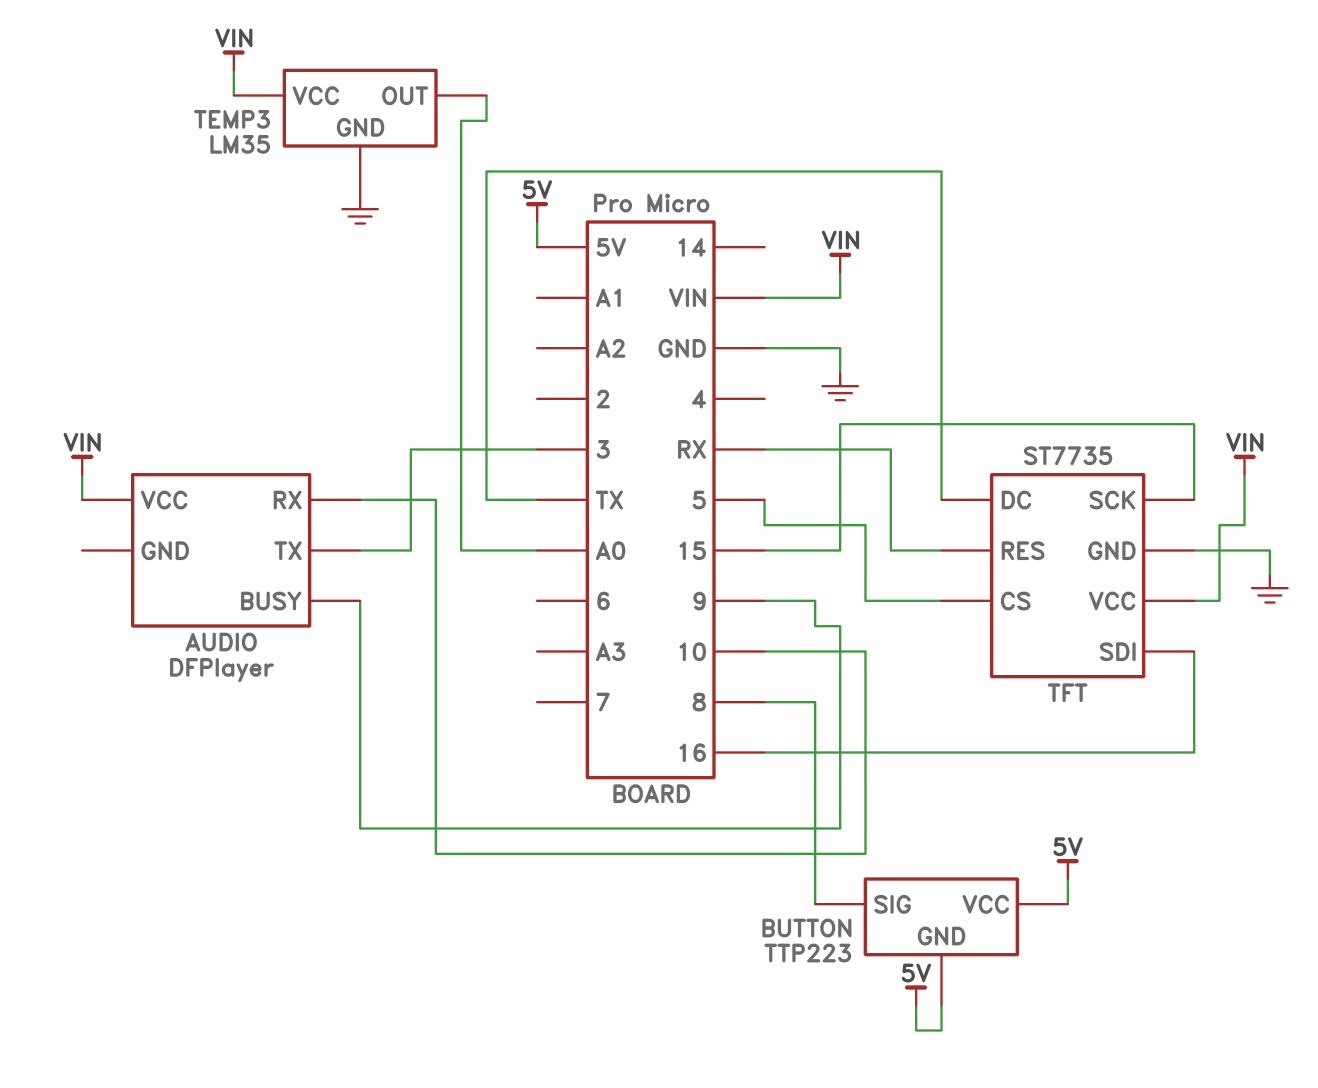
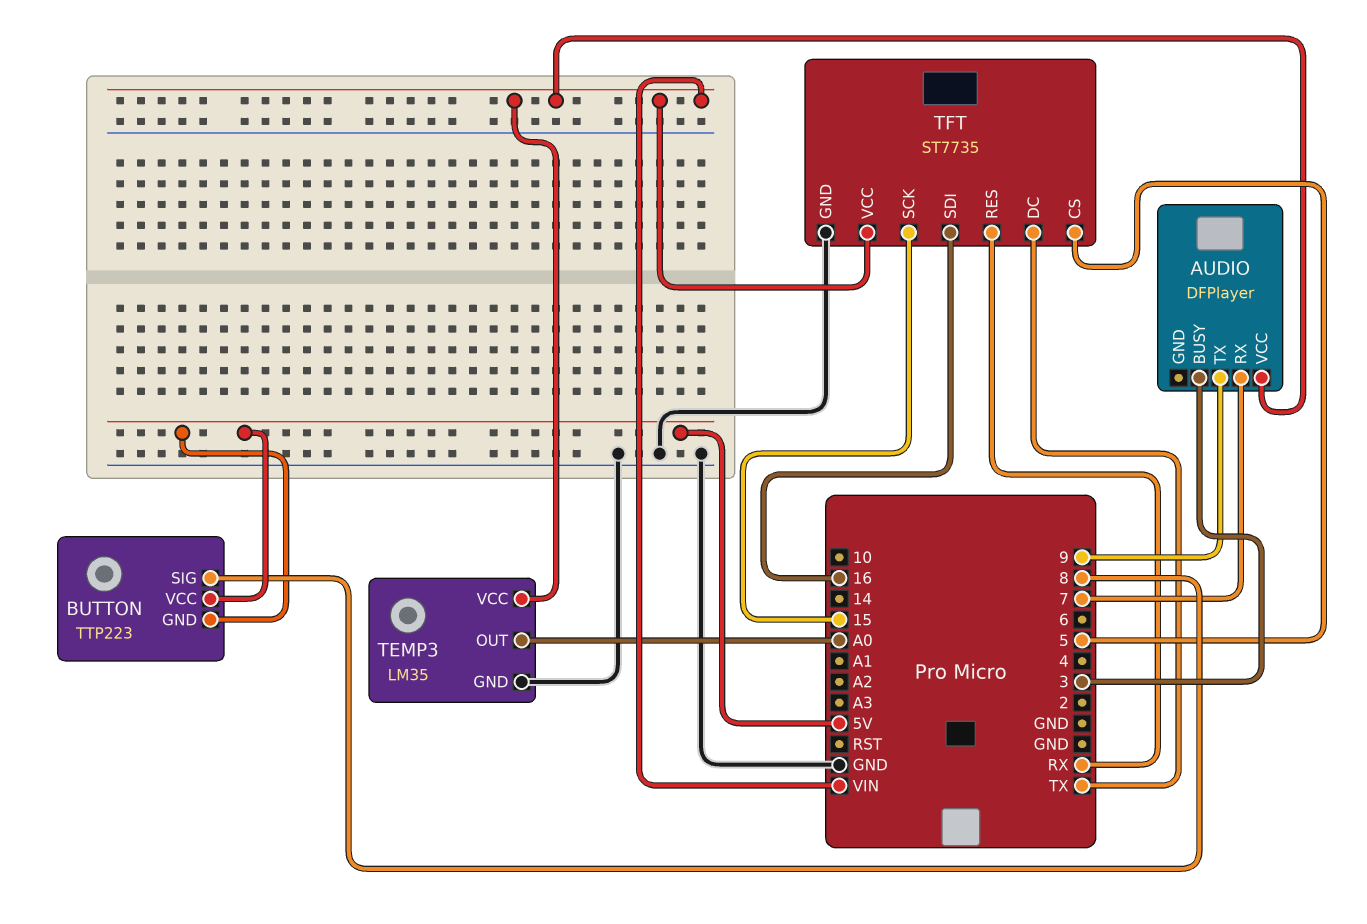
AUDIO pin BUSY: 9 -> 3
AUDIO pin RX: 10 -> 7
AUDIO pin TX: 3 -> 9

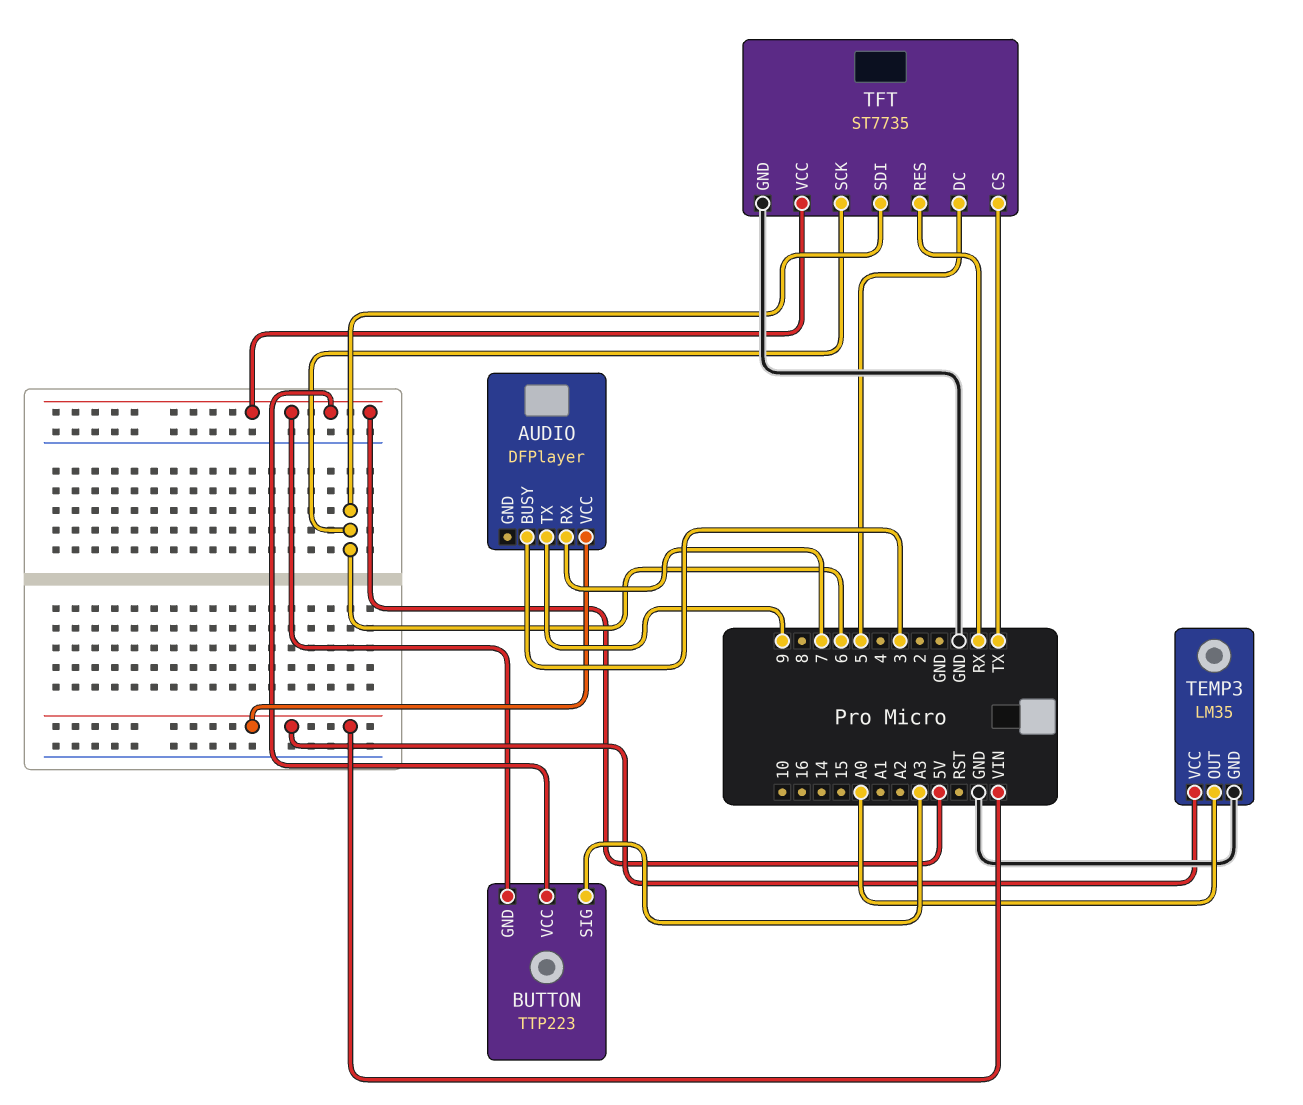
BUTTON pin SIG: 8 -> A3
TFT pin CS: 5 -> TX
TFT pin DC: TX -> 5
TFT pin SCK: 15 -> 6
TFT pin SDI: 16 -> 6
TFT pin VCC: VIN -> 5V

